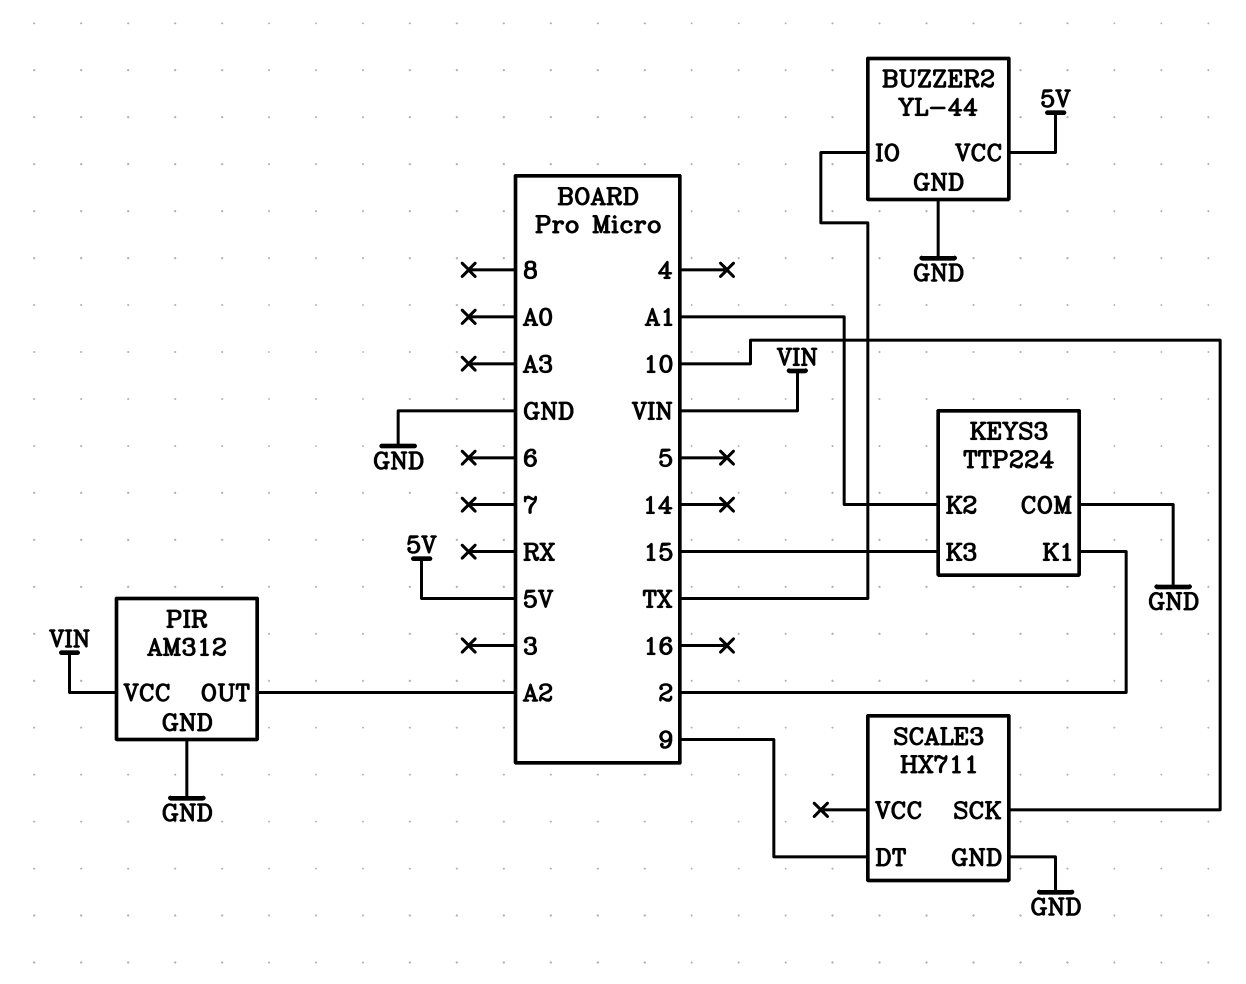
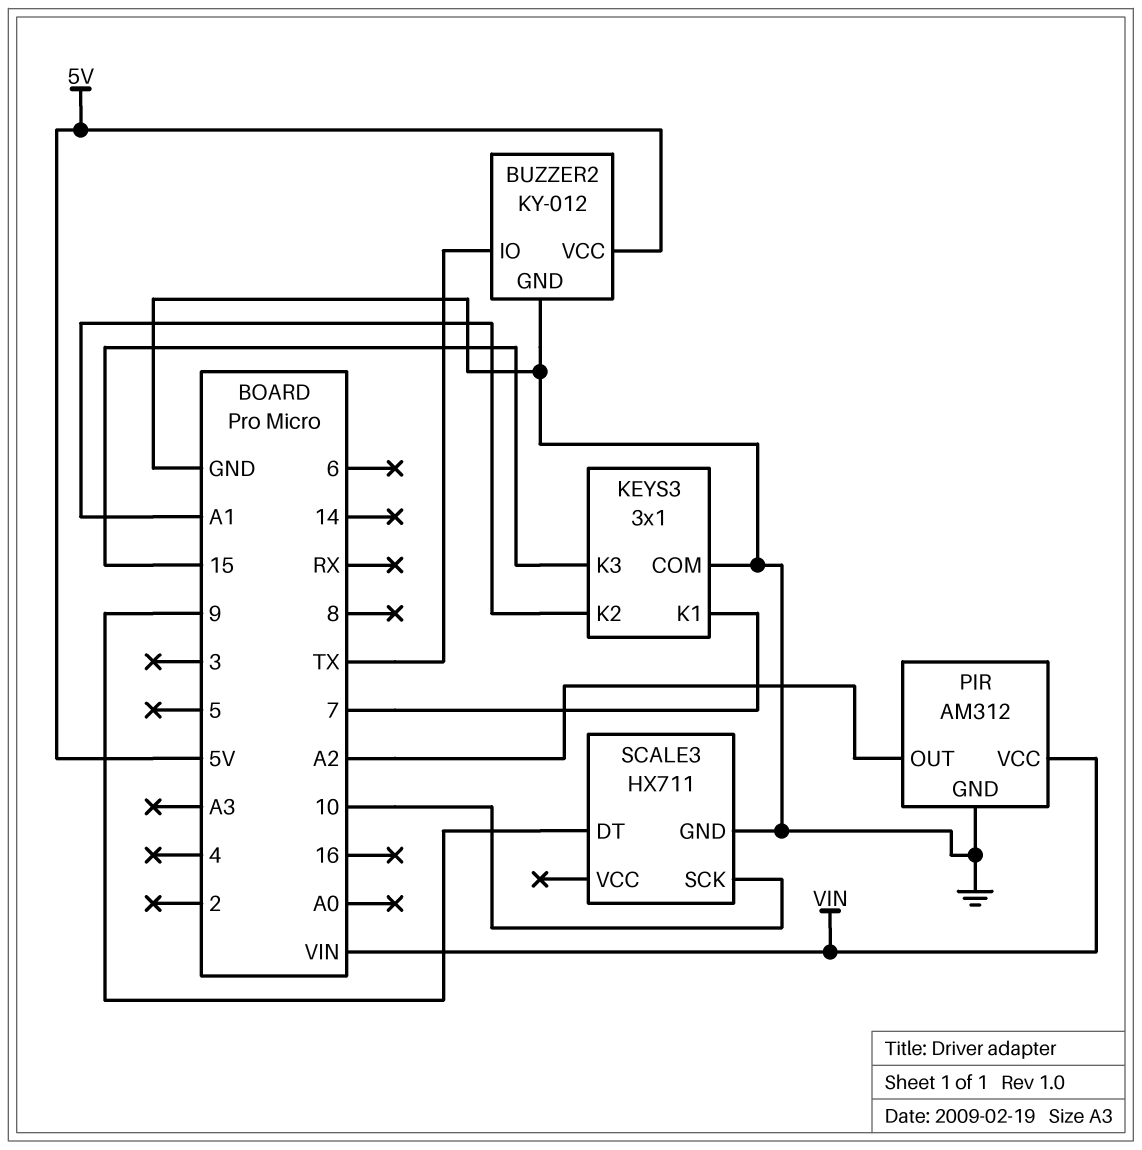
BUZZER2: YL-44 -> KY-012
KEYS3: TTP224 -> 3x1
KEYS3 pin K1: 2 -> 7

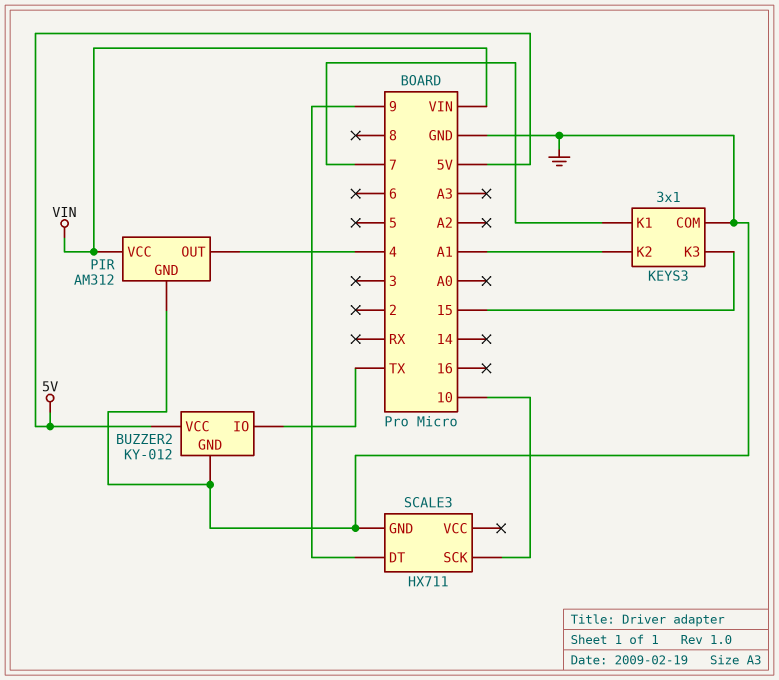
PIR pin OUT: A2 -> 4

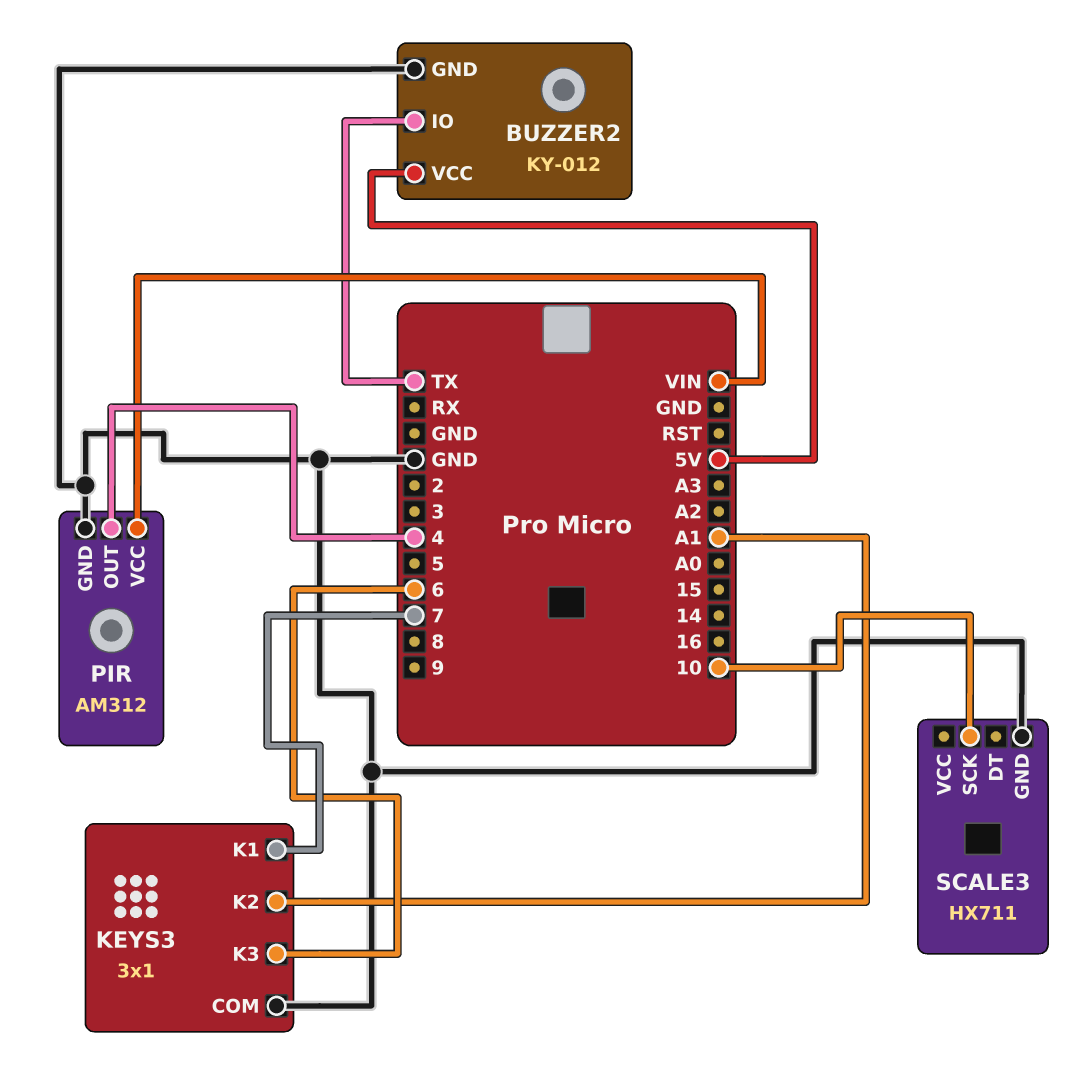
KEYS3 pin K3: 15 -> 6
SCALE3 pin DT: 9 -> none

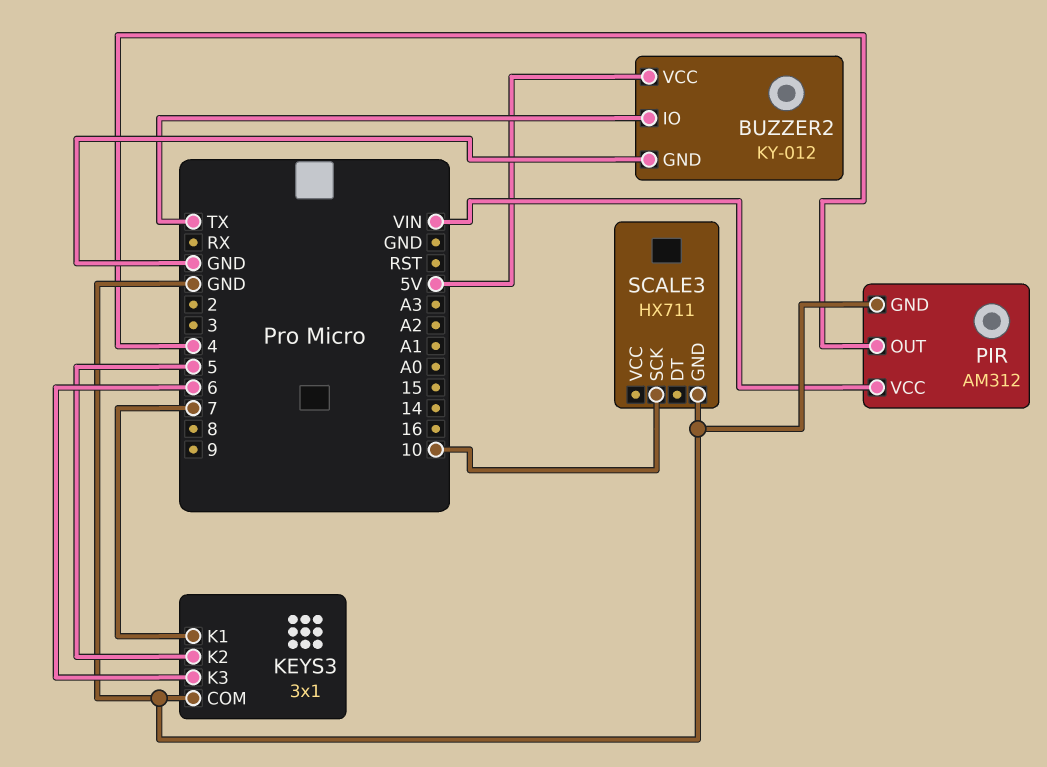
KEYS3 pin K2: A1 -> 5

